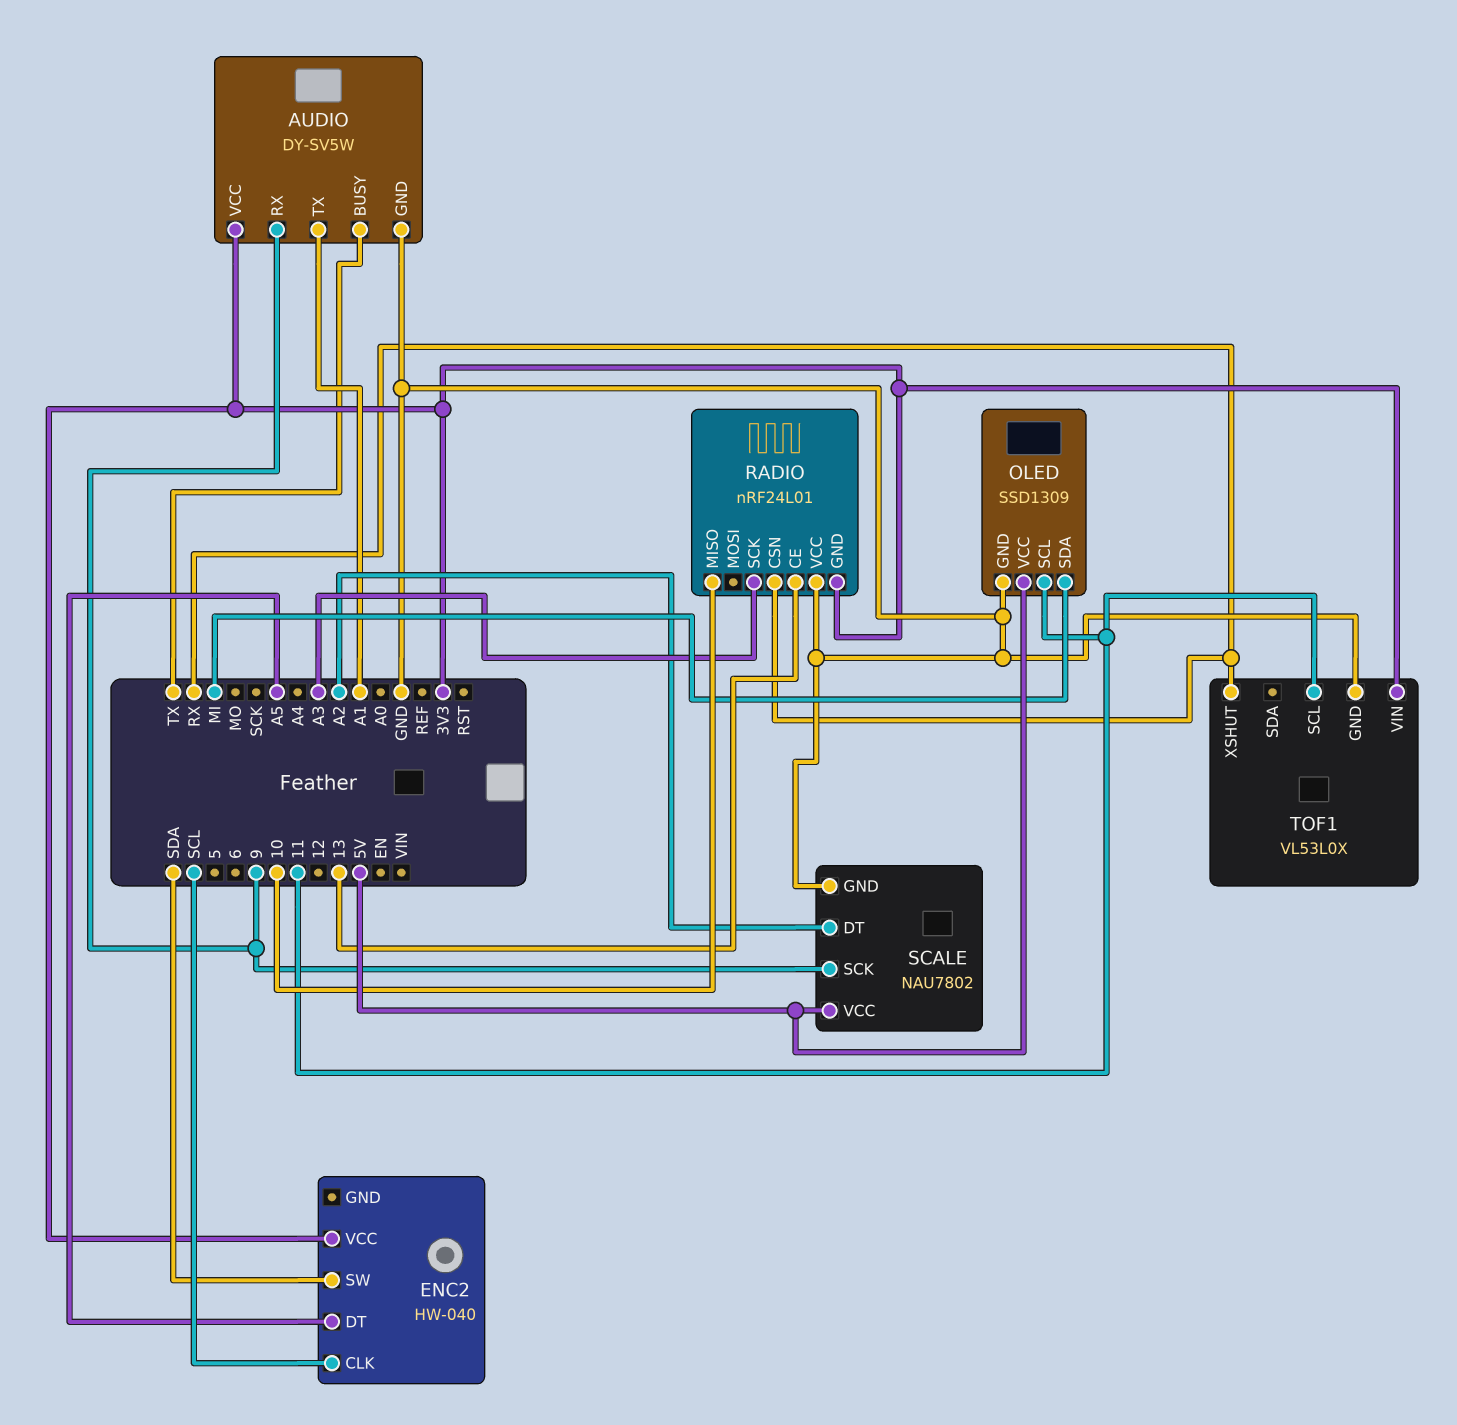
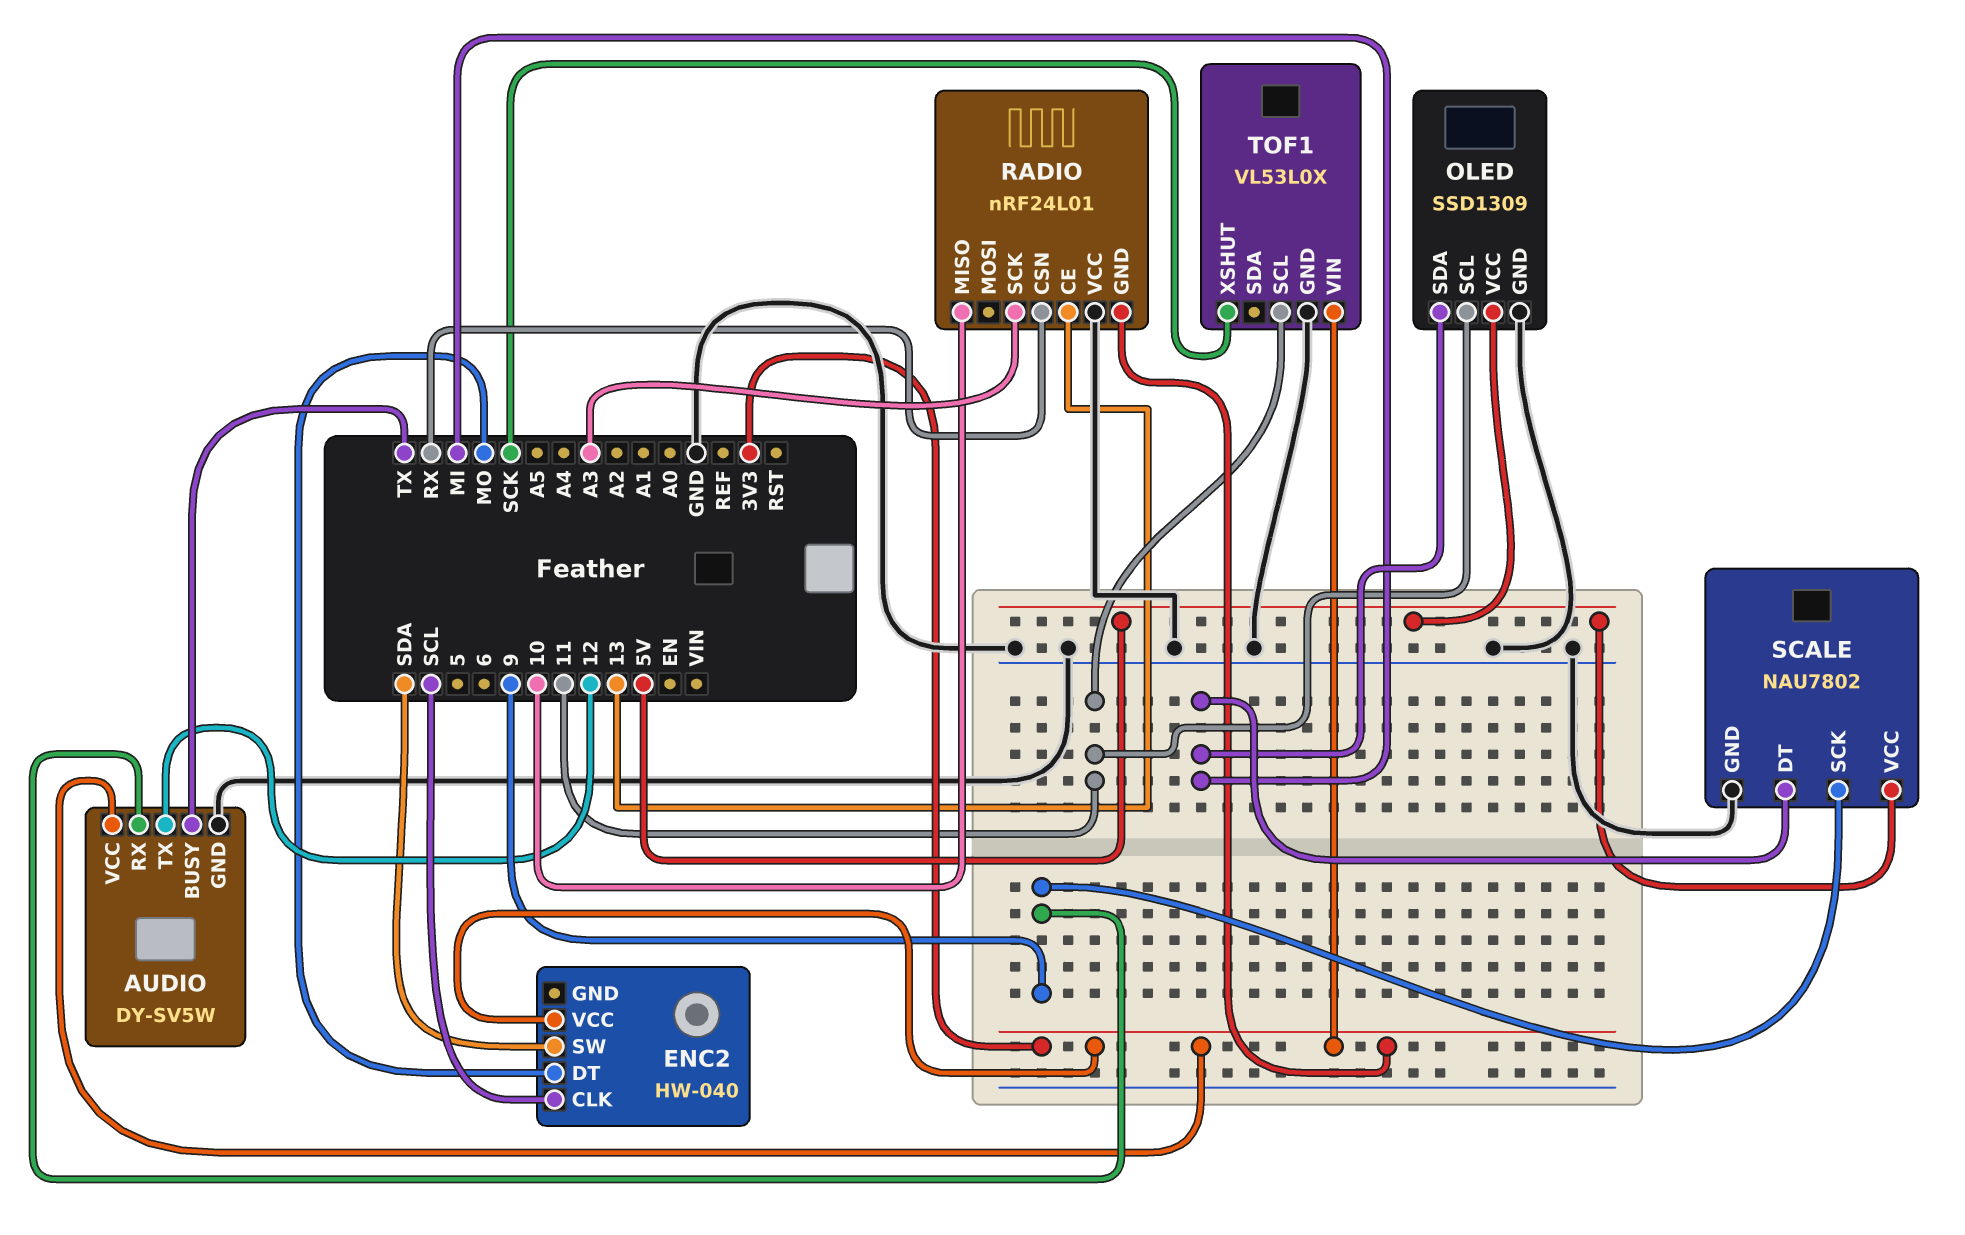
AUDIO pin TX: A1 -> 12
ENC2 pin DT: A5 -> MO
SCALE pin DT: A2 -> MI
TOF1 pin XSHUT: RX -> SCK

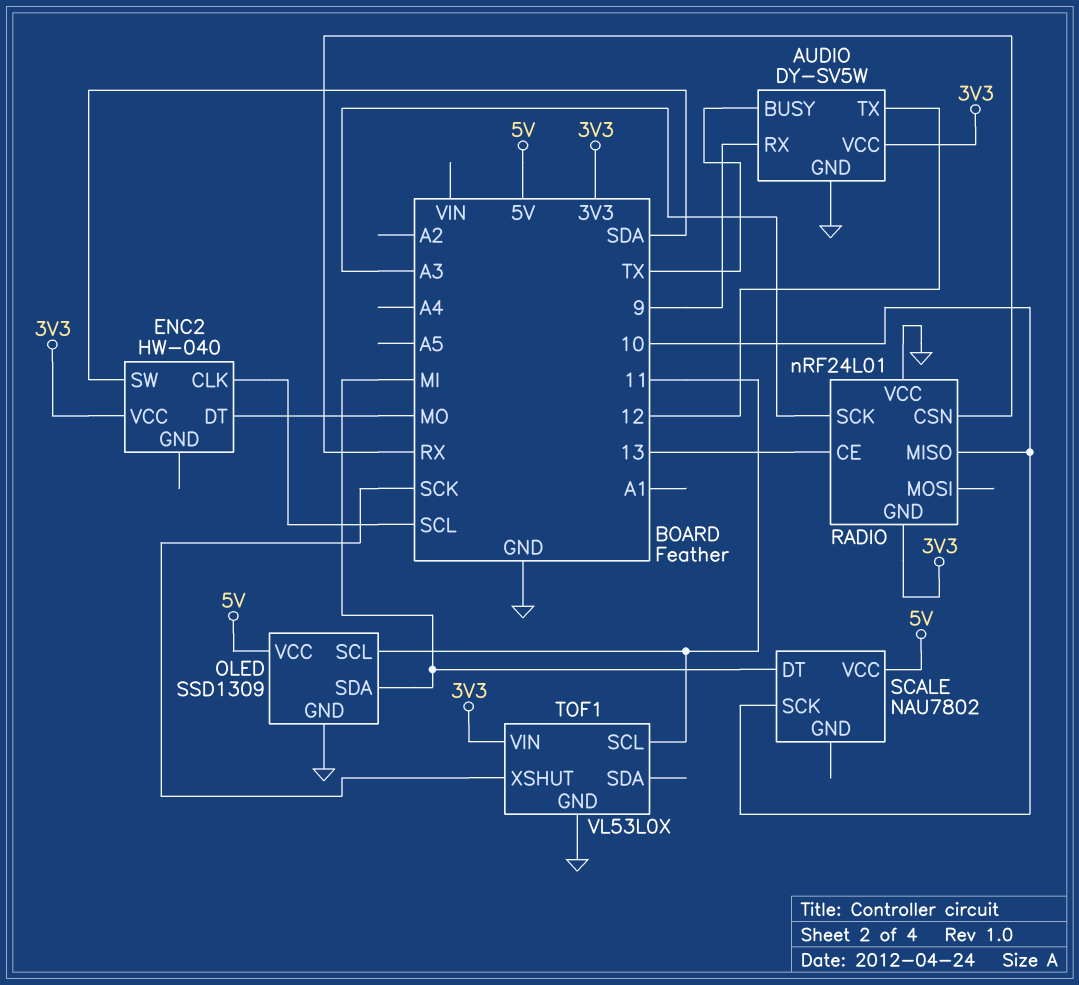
SCALE pin GND: GND -> none
SCALE pin SCK: 9 -> 10

